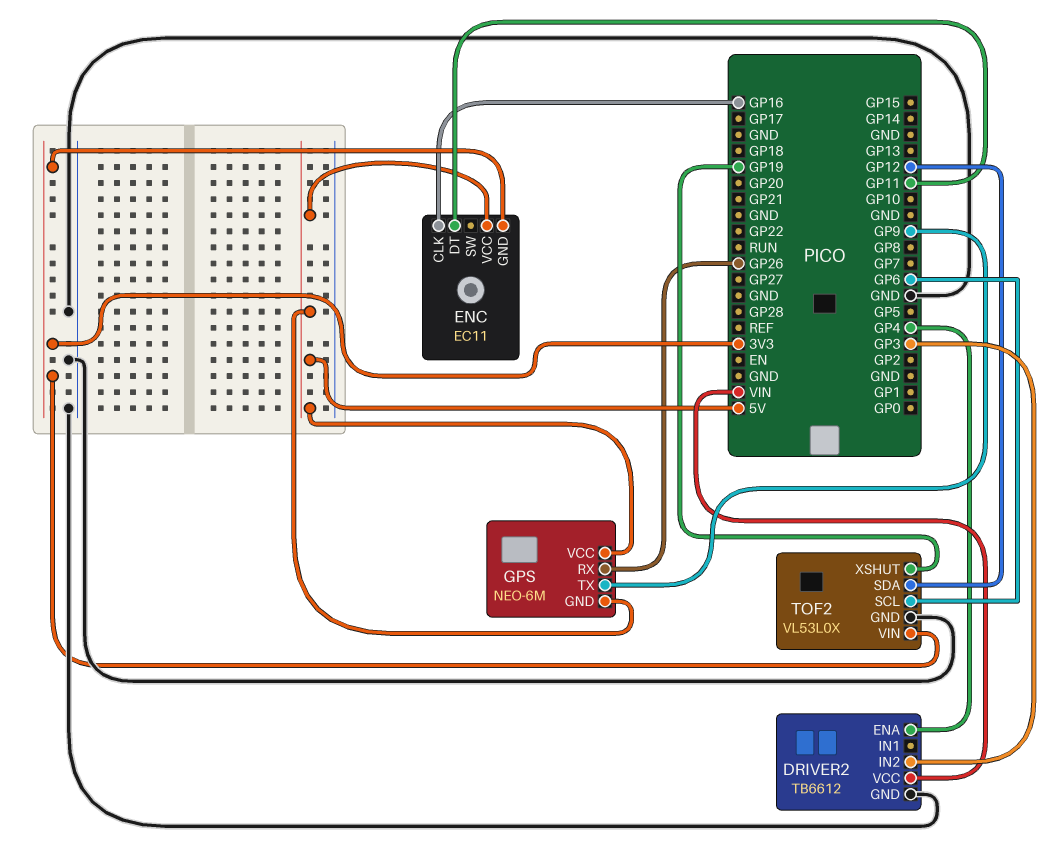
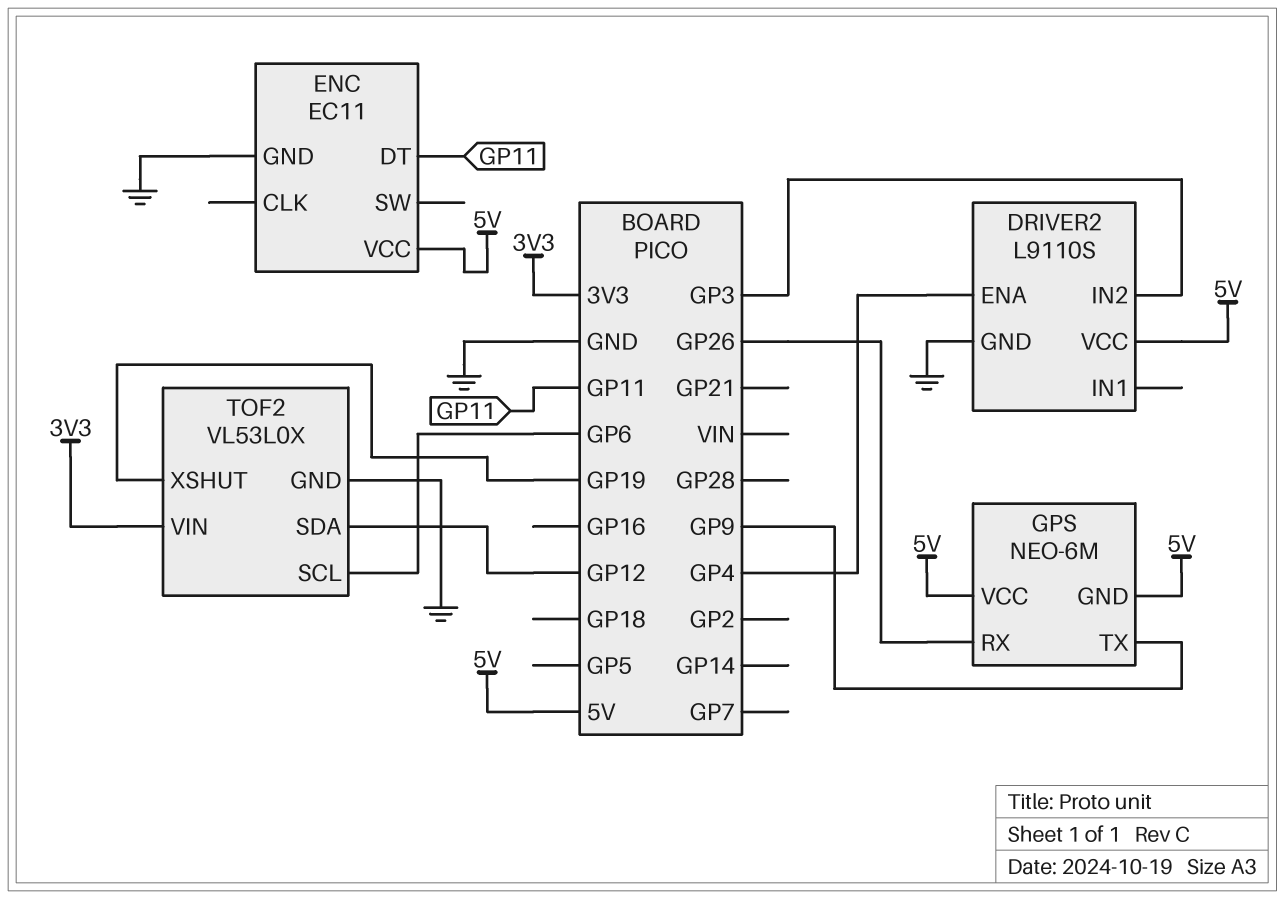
DRIVER2: TB6612 -> L9110S
DRIVER2 pin VCC: VIN -> 5V
ENC pin CLK: GP16 -> none
ENC pin GND: 3V3 -> GND

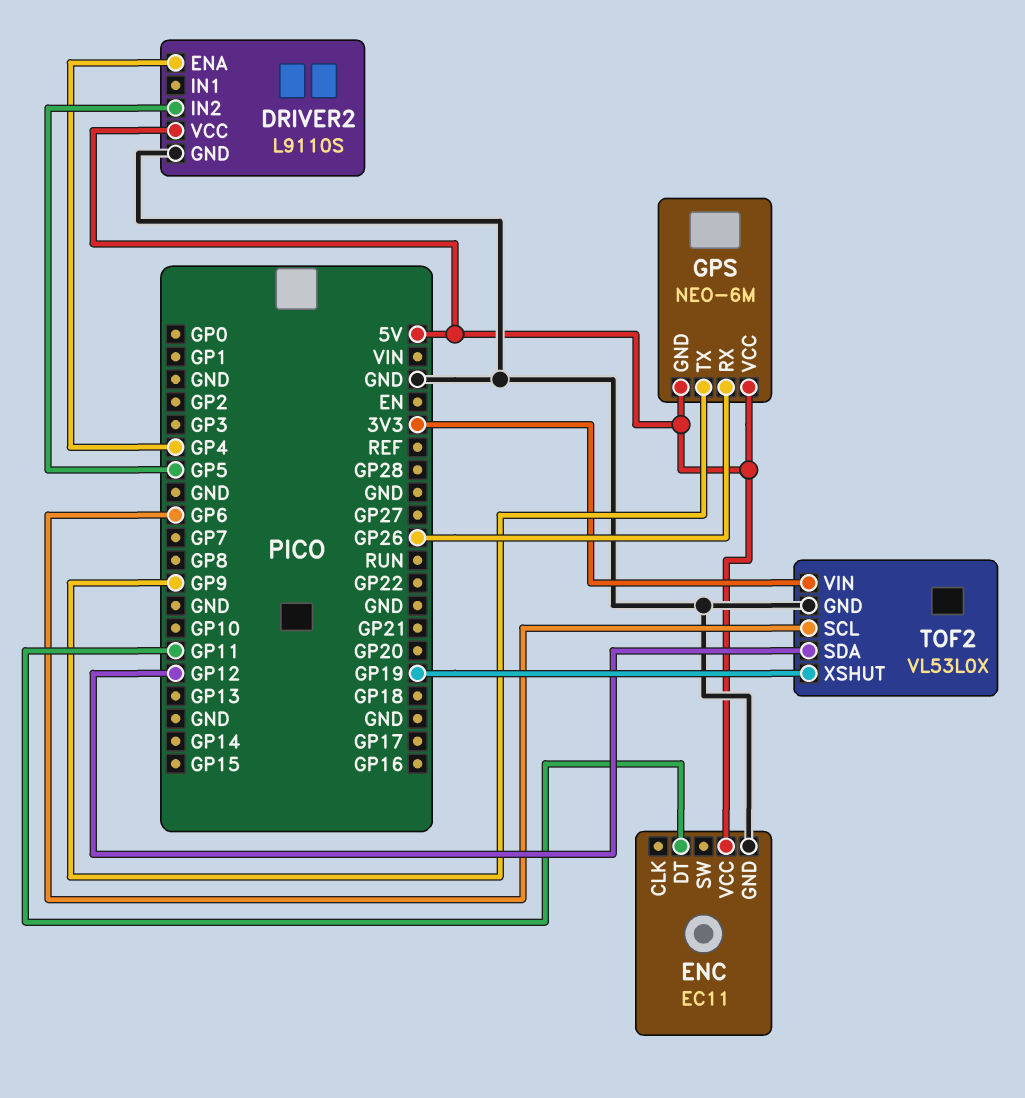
DRIVER2 pin IN2: GP3 -> GP5

